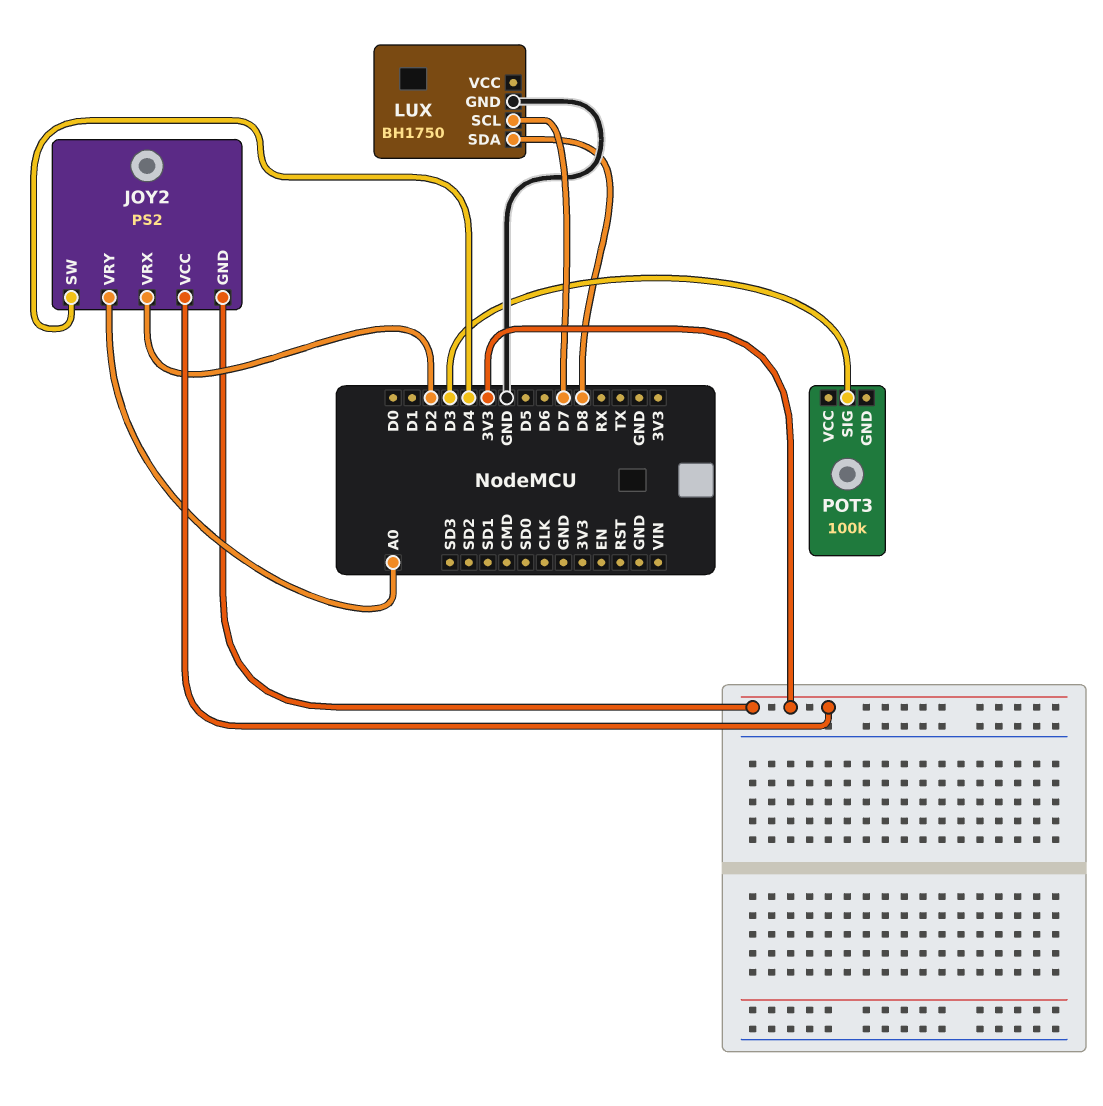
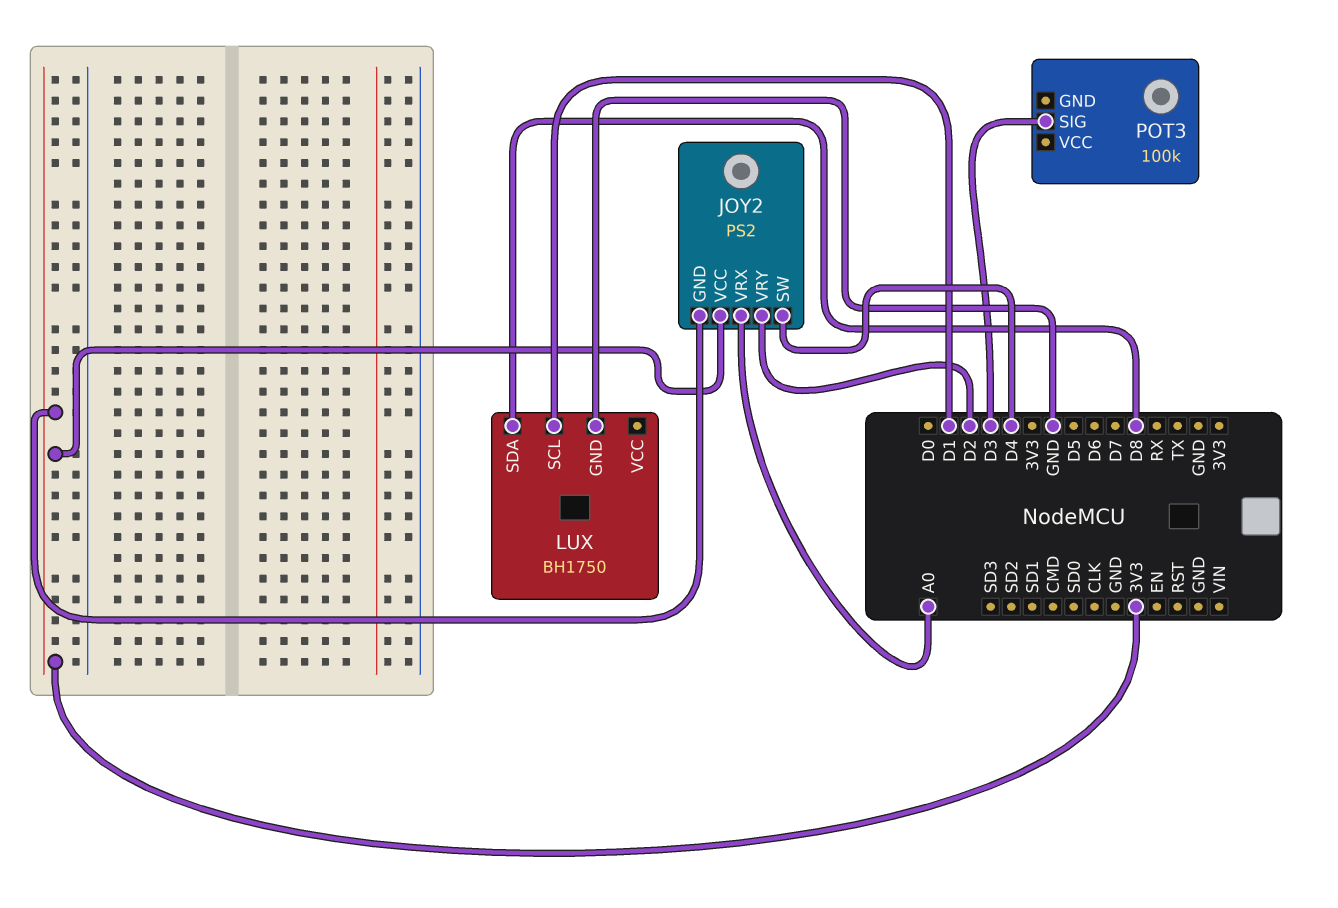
JOY2 pin VRX: D2 -> A0
JOY2 pin VRY: A0 -> D2
LUX pin SCL: D7 -> D1

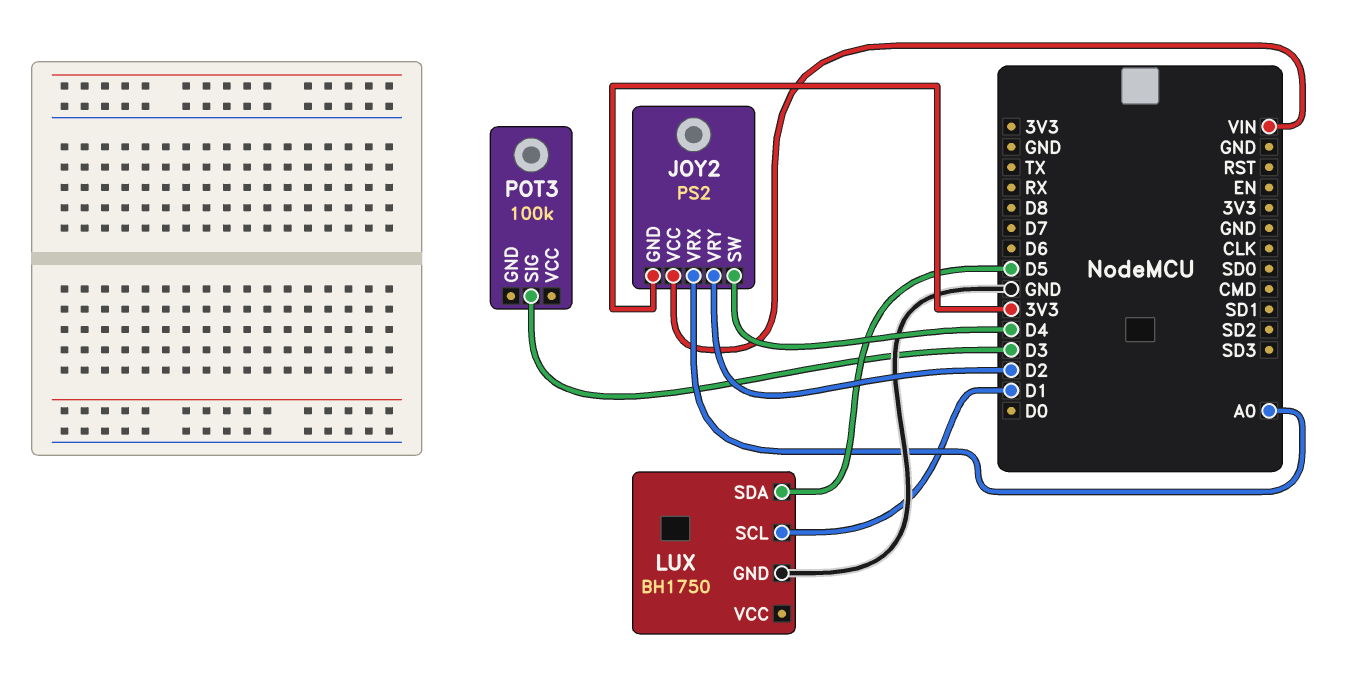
JOY2 pin VCC: 3V3 -> VIN
LUX pin SDA: D8 -> D5

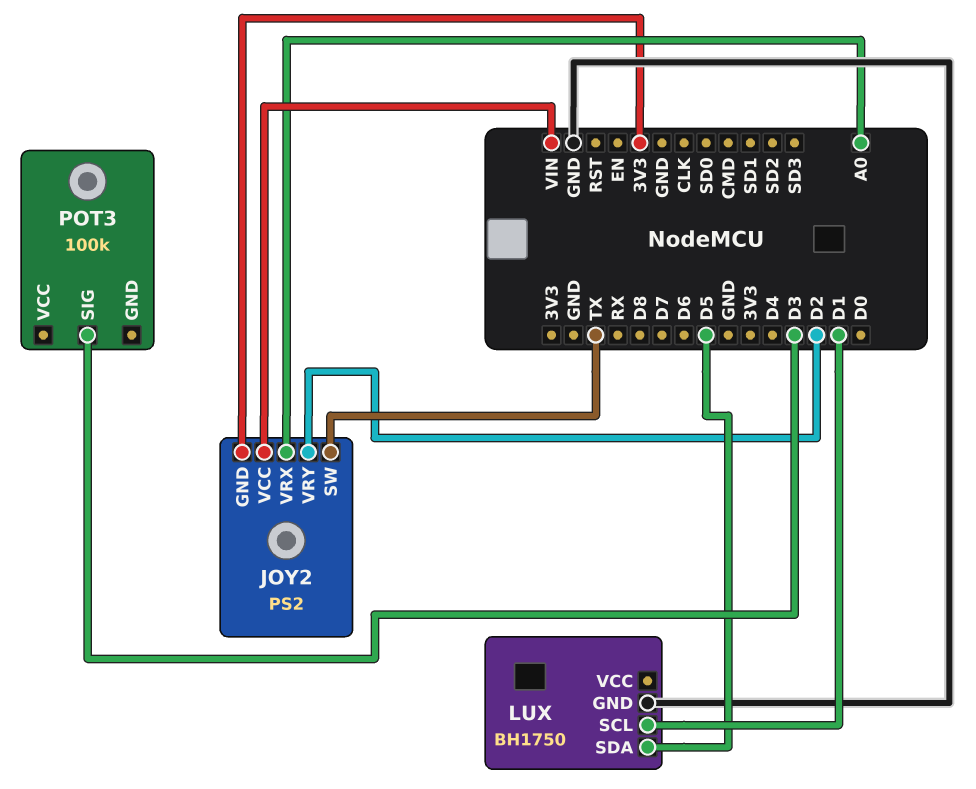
JOY2 pin SW: D4 -> TX

